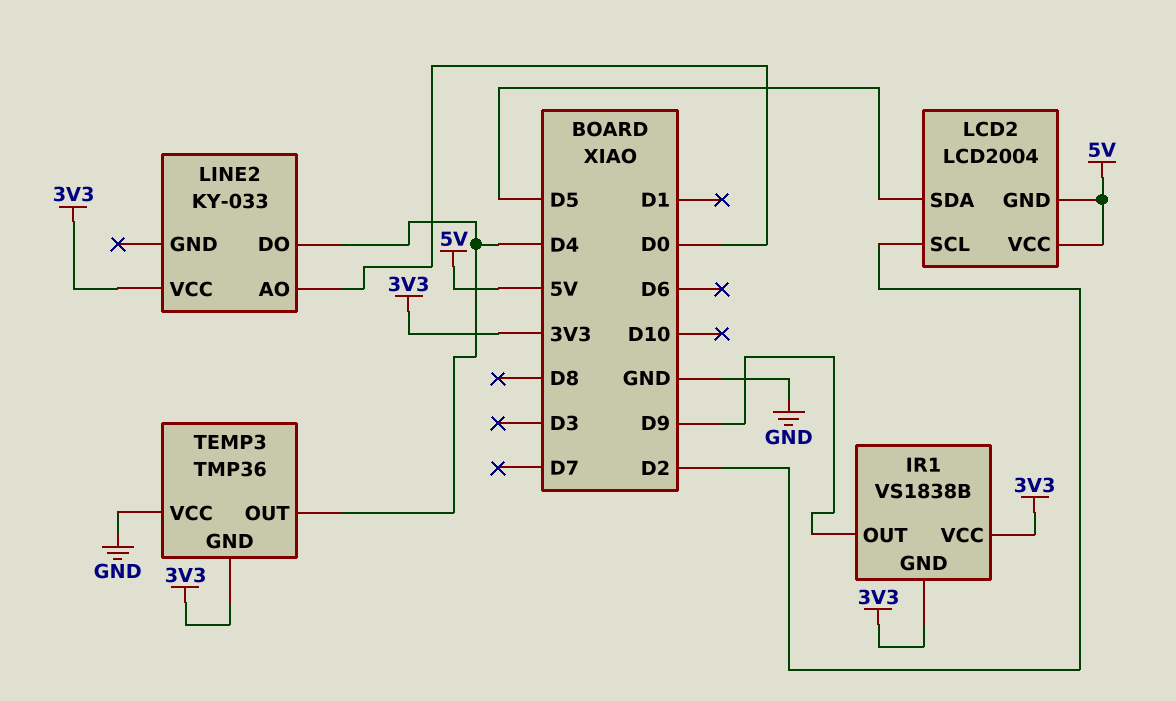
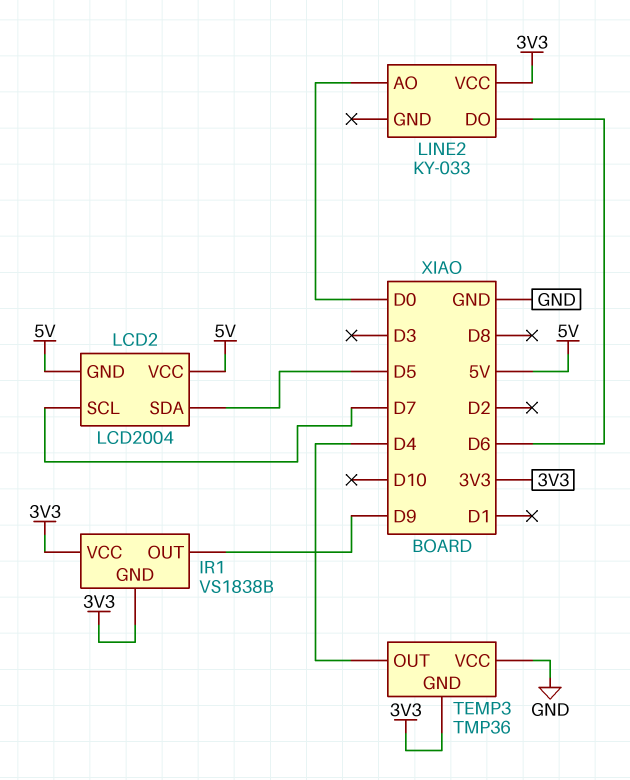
LCD2 pin SCL: D2 -> D7
LINE2 pin DO: D4 -> D6

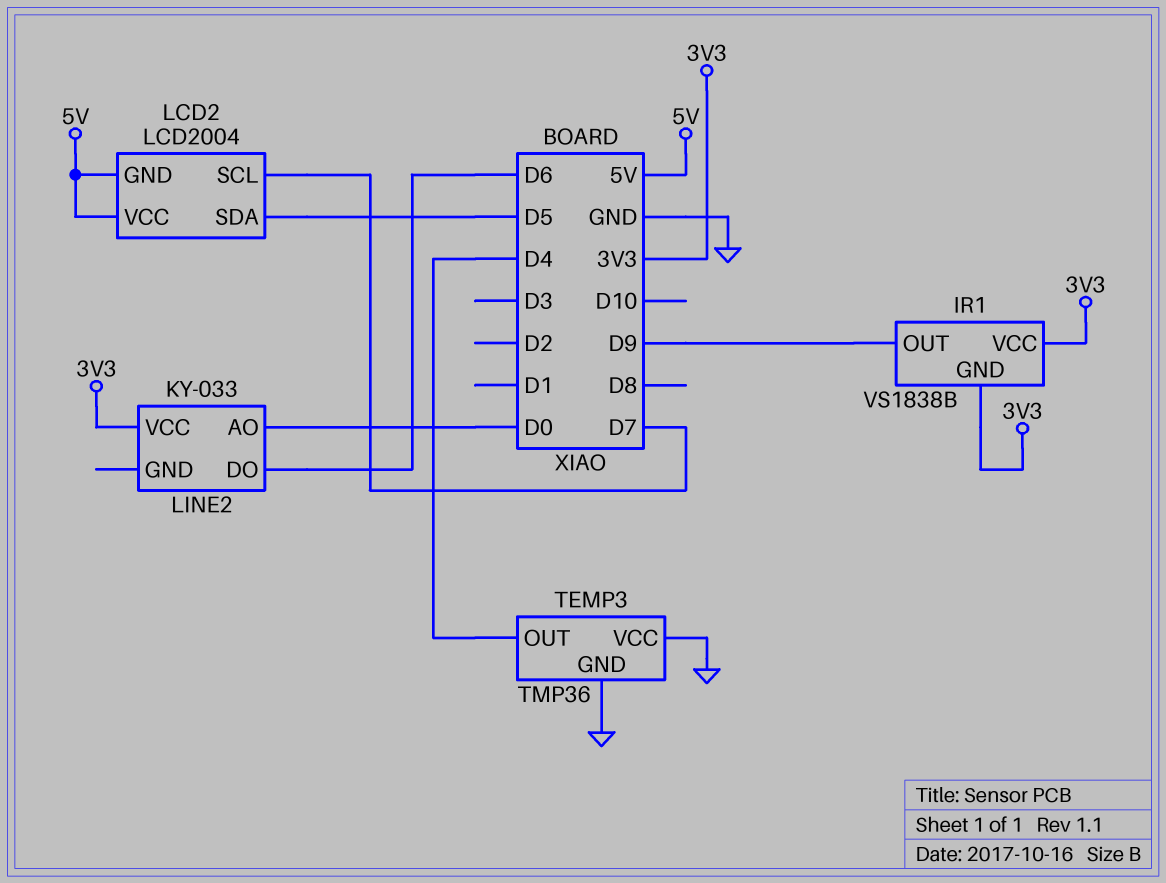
TEMP3 pin GND: 3V3 -> GND

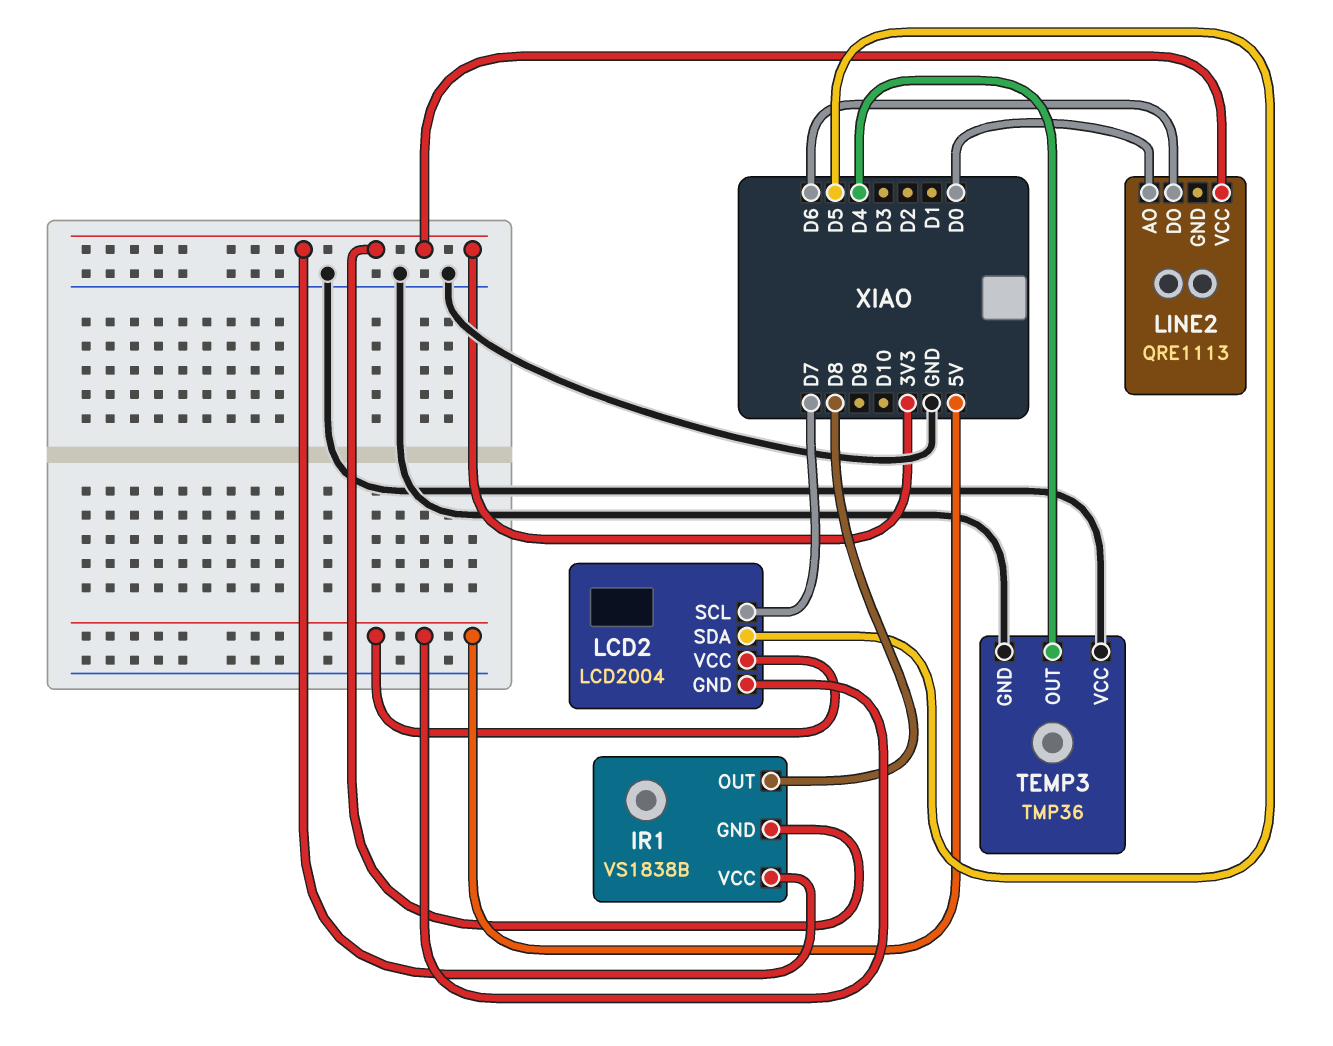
IR1 pin OUT: D9 -> D8
LINE2: KY-033 -> QRE1113

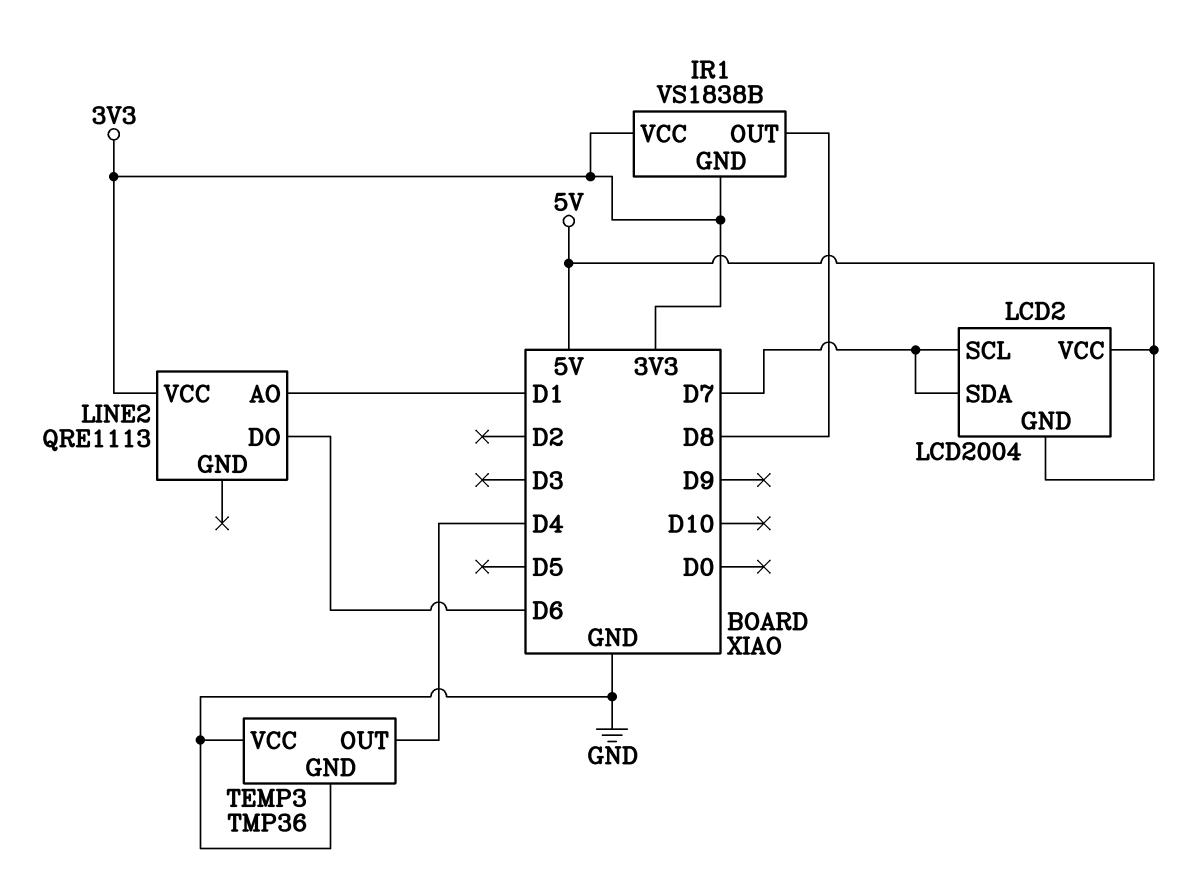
LCD2 pin SDA: D5 -> D7
LINE2 pin AO: D0 -> D1

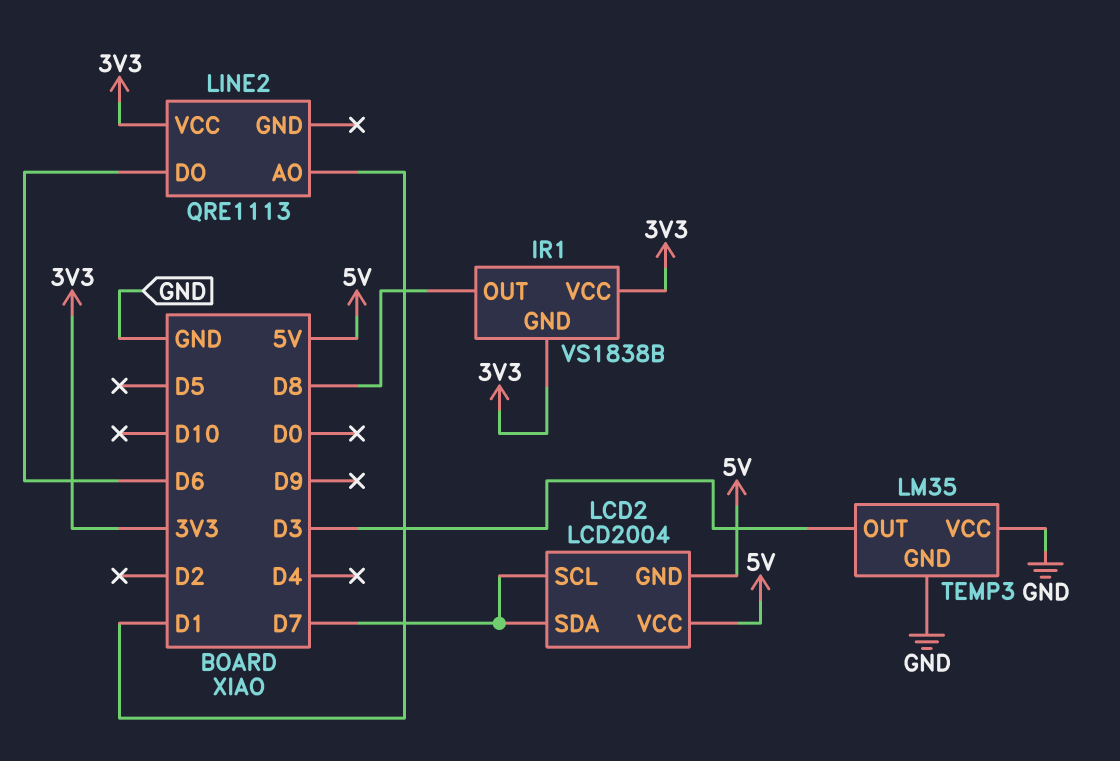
TEMP3: TMP36 -> LM35
TEMP3 pin OUT: D4 -> D3

